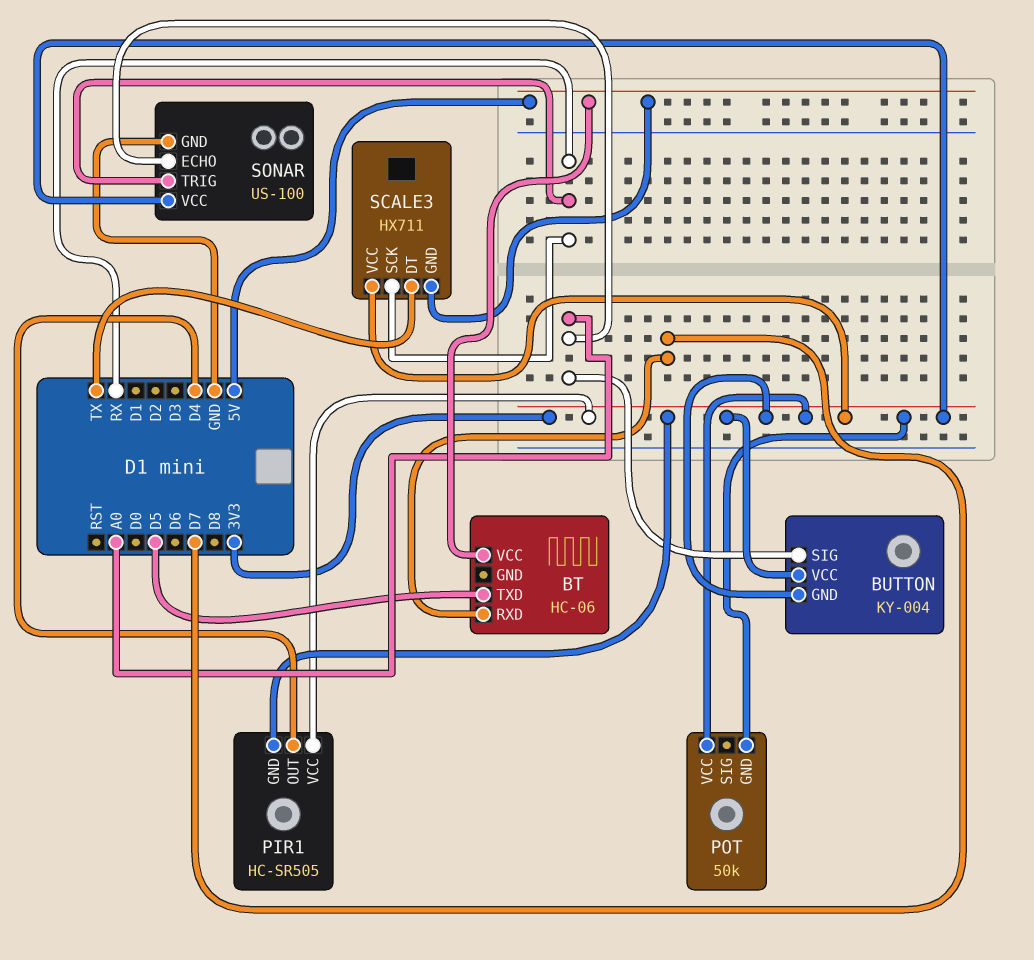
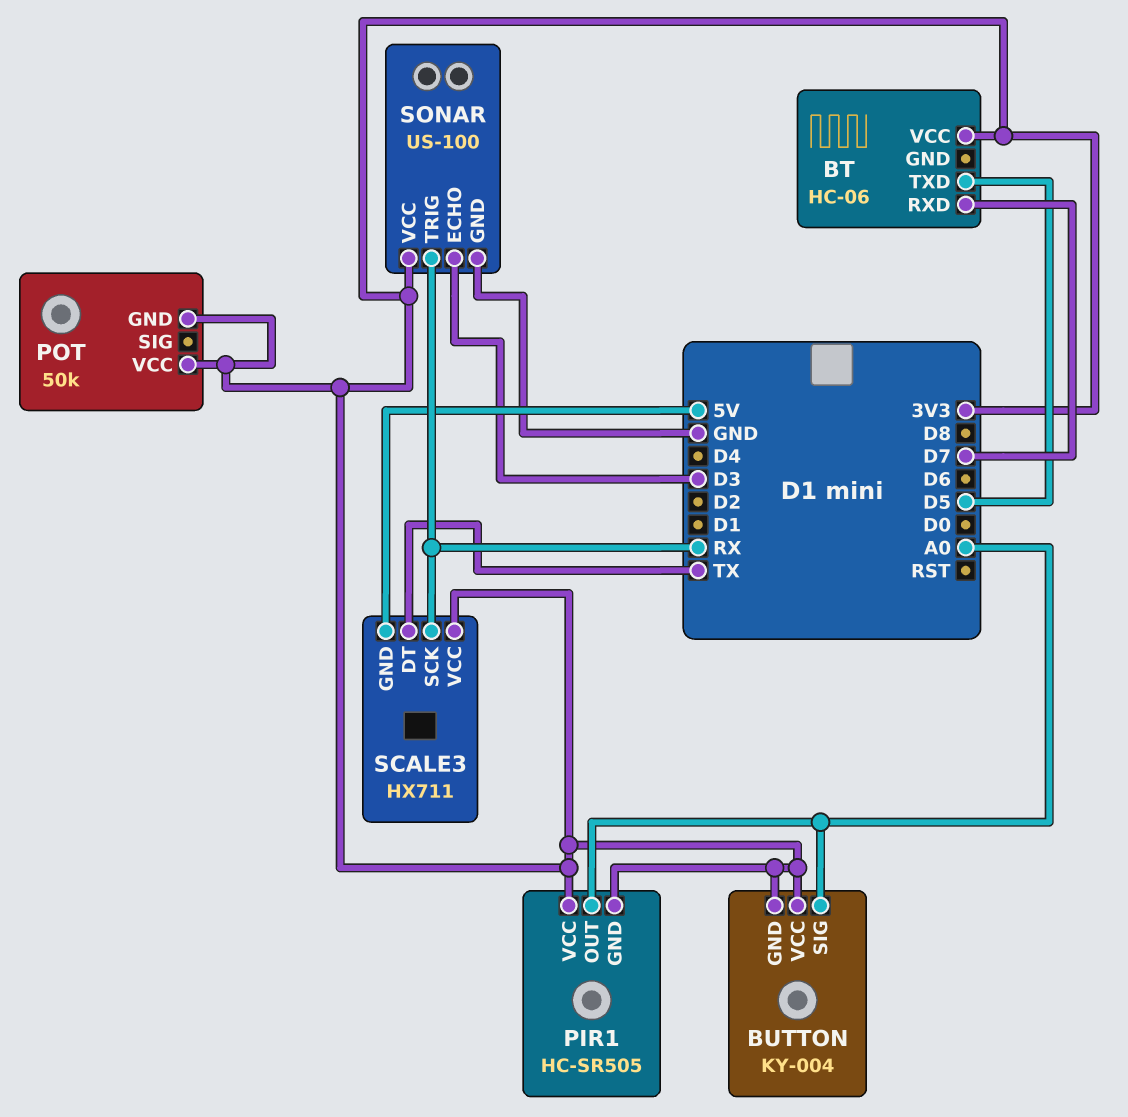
BT pin VCC: 5V -> 3V3
PIR1 pin OUT: D4 -> A0
SONAR pin ECHO: A0 -> D3

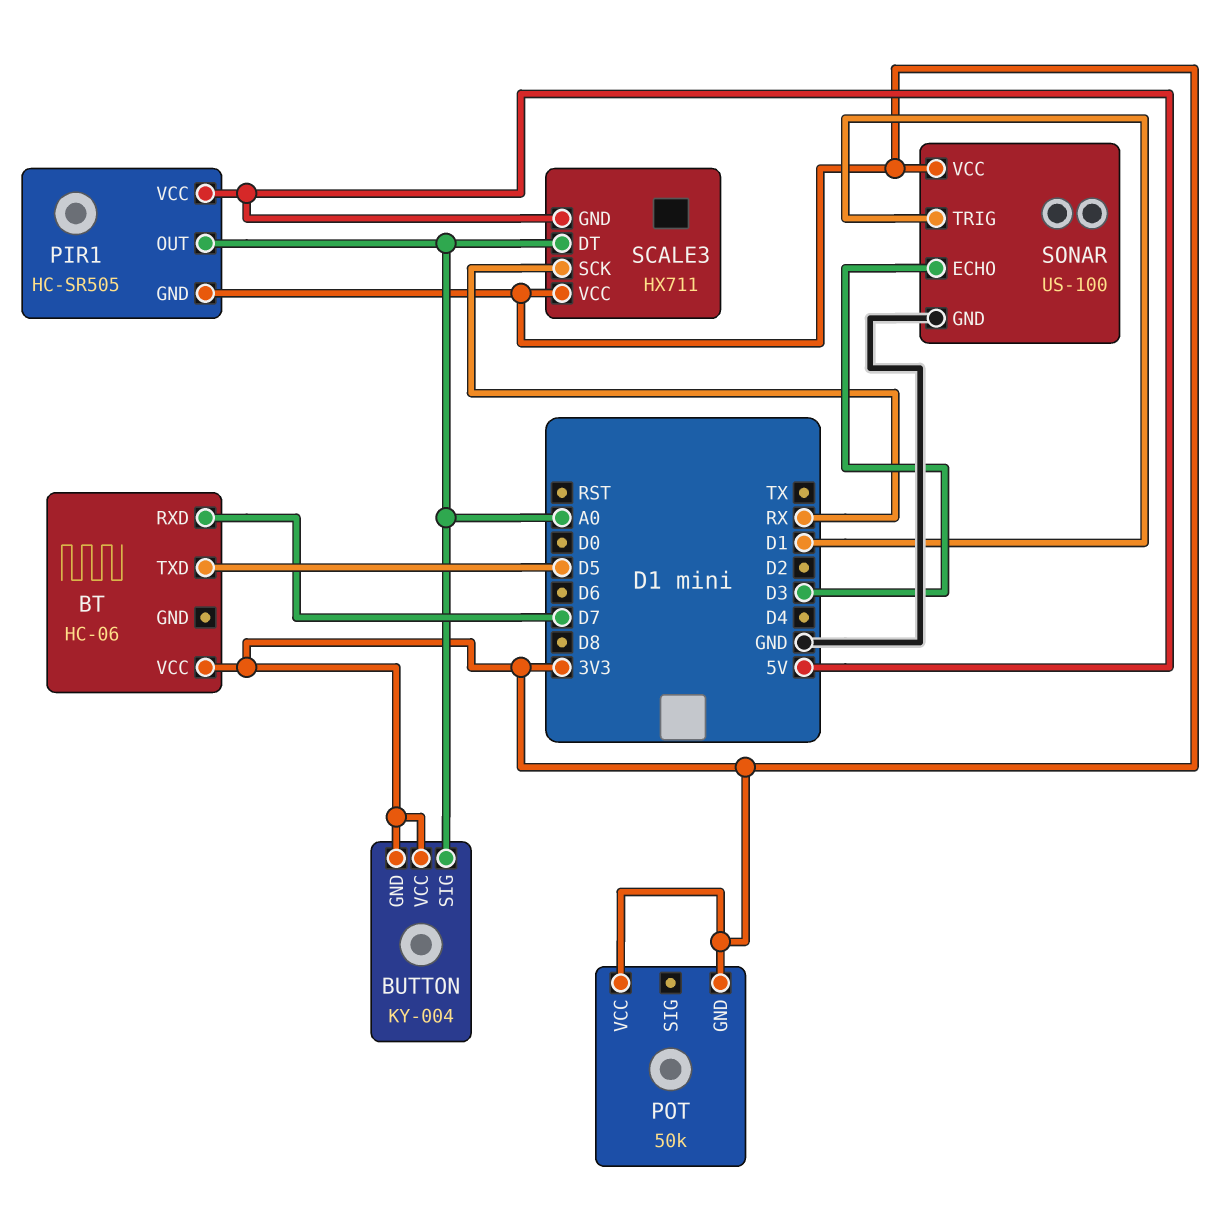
PIR1 pin VCC: 3V3 -> 5V
SCALE3 pin DT: TX -> A0
SONAR pin TRIG: RX -> D1

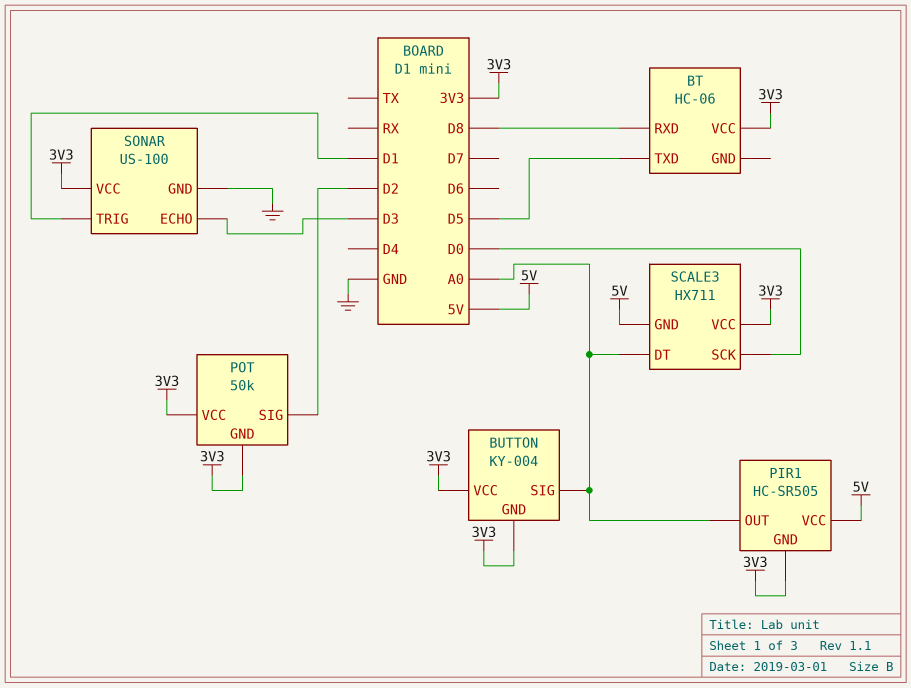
BT pin RXD: D7 -> D8
POT pin SIG: none -> D2
SCALE3 pin SCK: RX -> D0

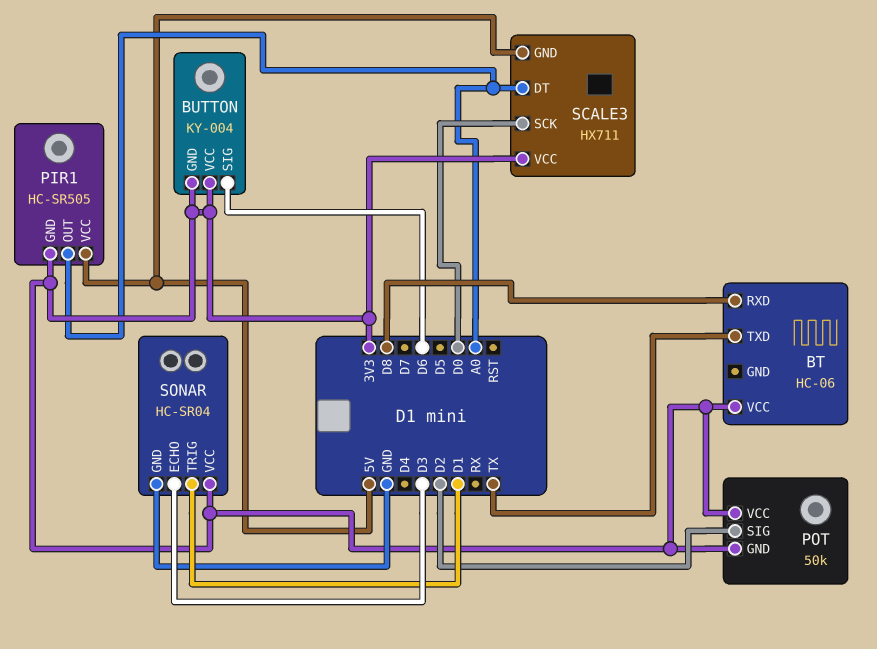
BT pin TXD: D5 -> TX
BUTTON pin SIG: A0 -> D6
SONAR: US-100 -> HC-SR04

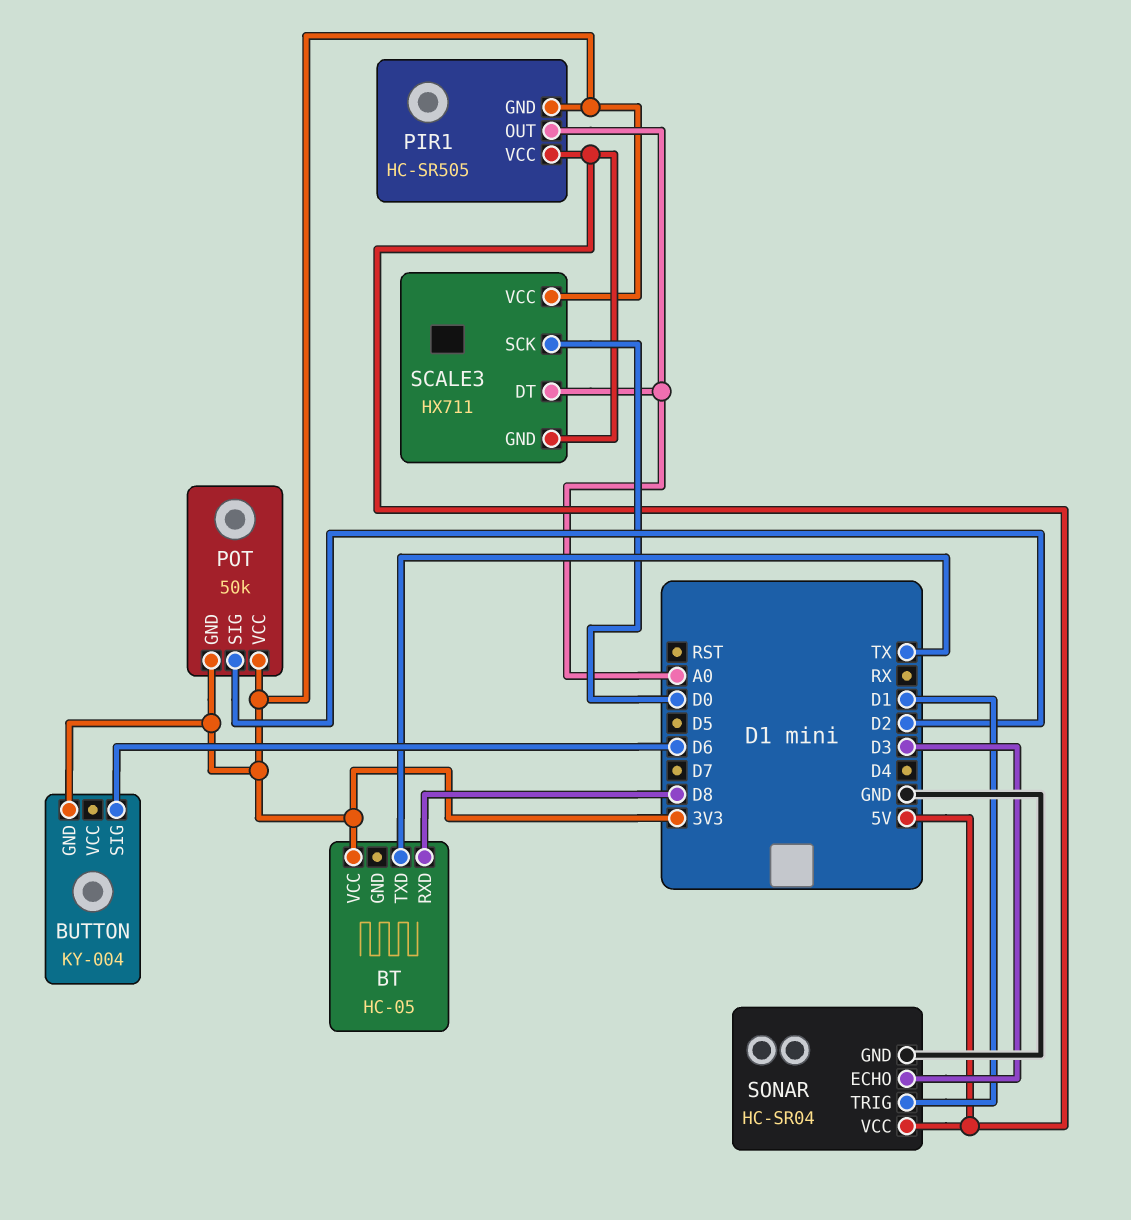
BT: HC-06 -> HC-05
BUTTON pin VCC: 3V3 -> none
SONAR pin VCC: 3V3 -> 5V

